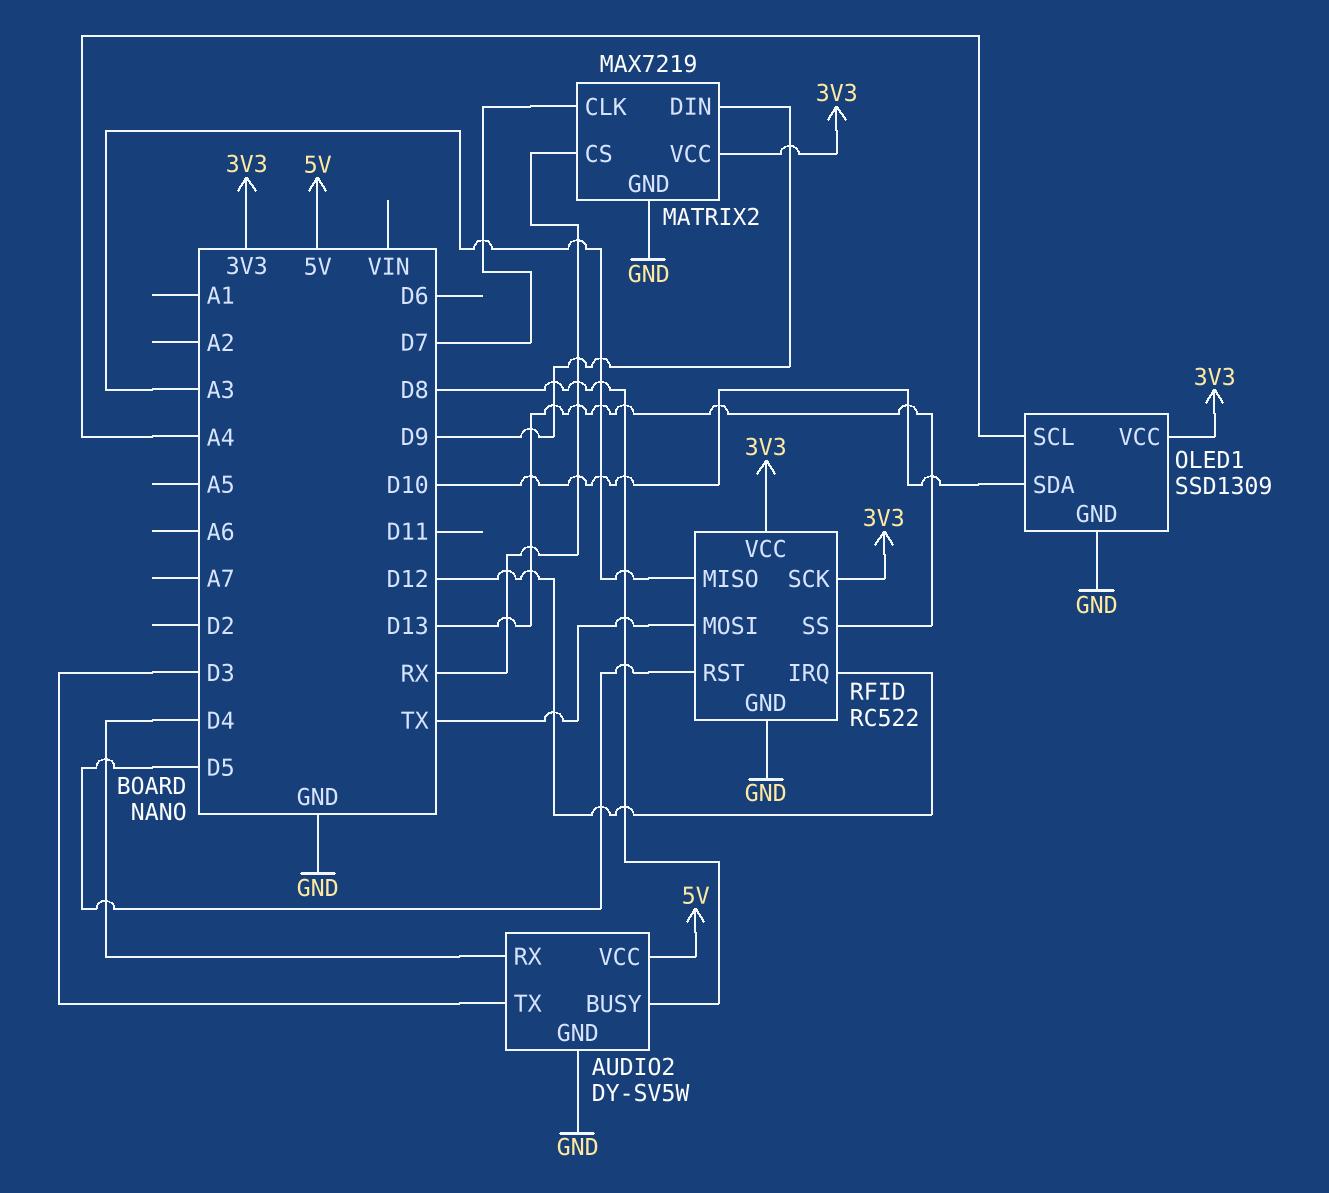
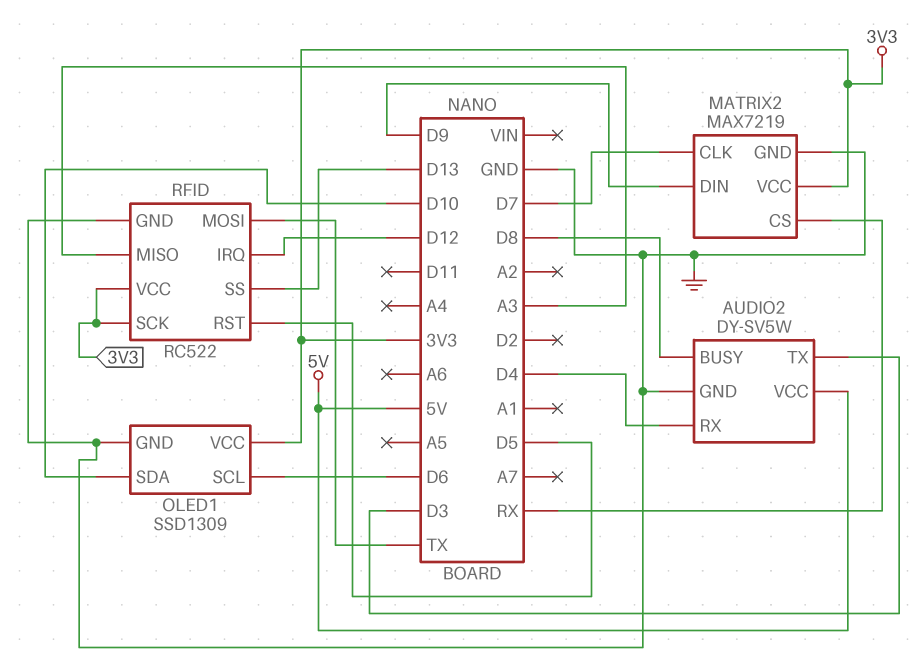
OLED1 pin SCL: A4 -> D6

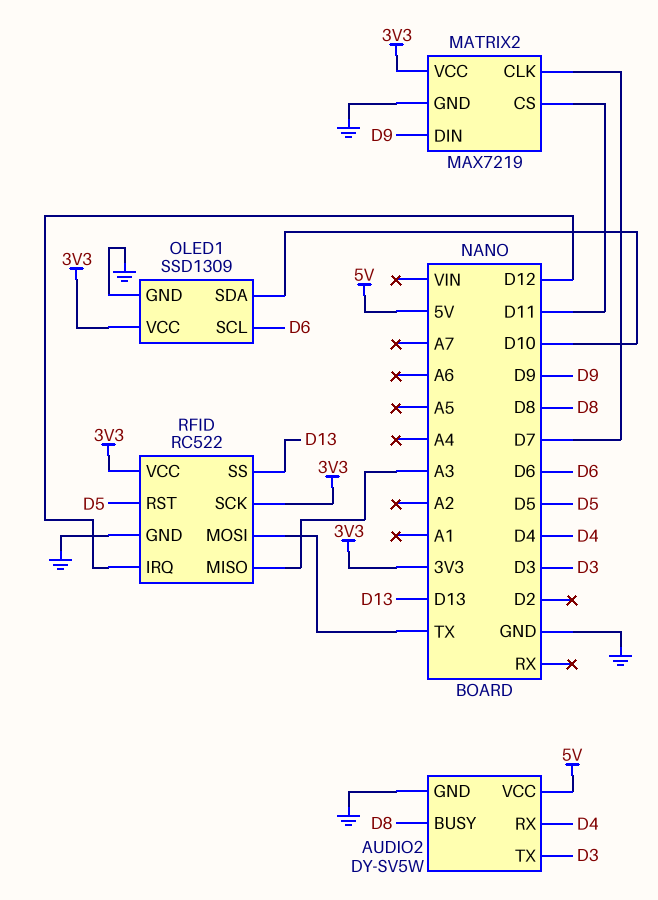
MATRIX2 pin CS: RX -> D11

